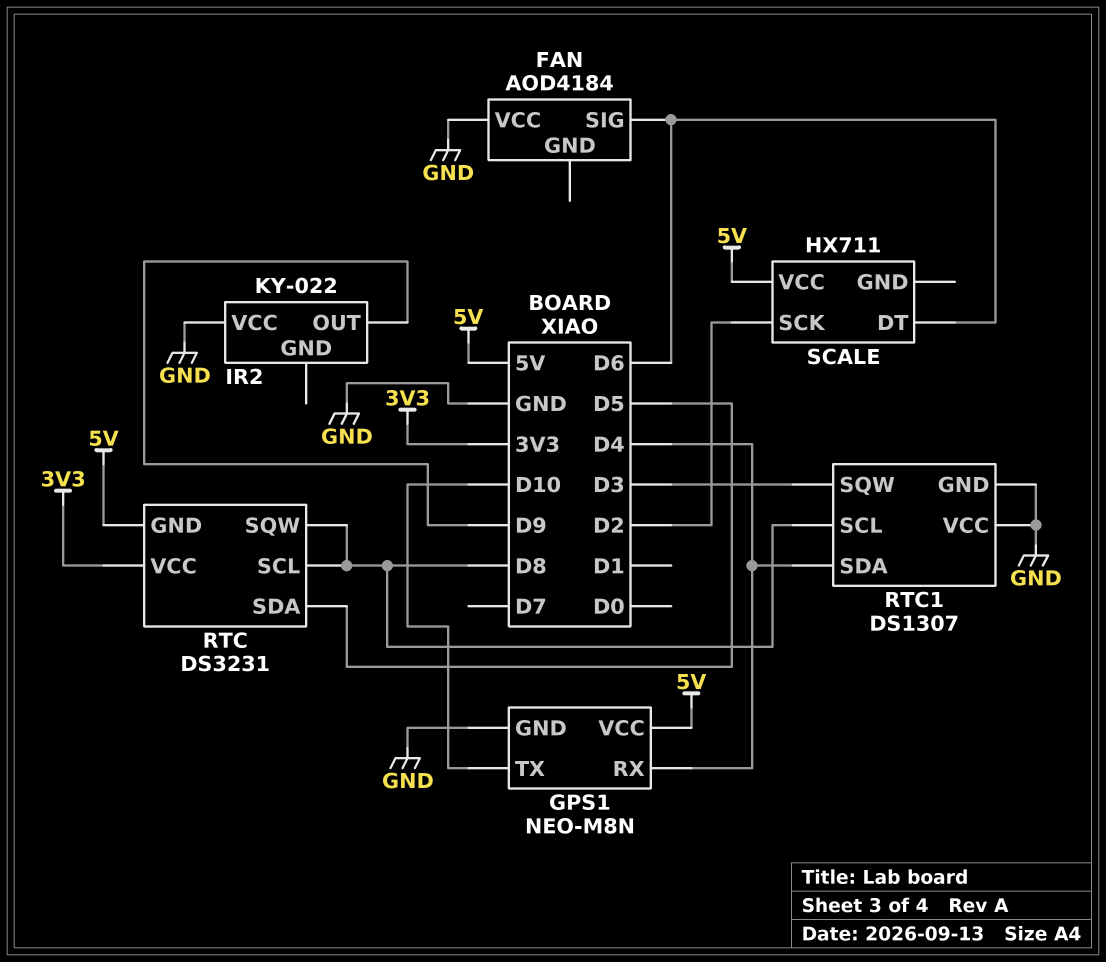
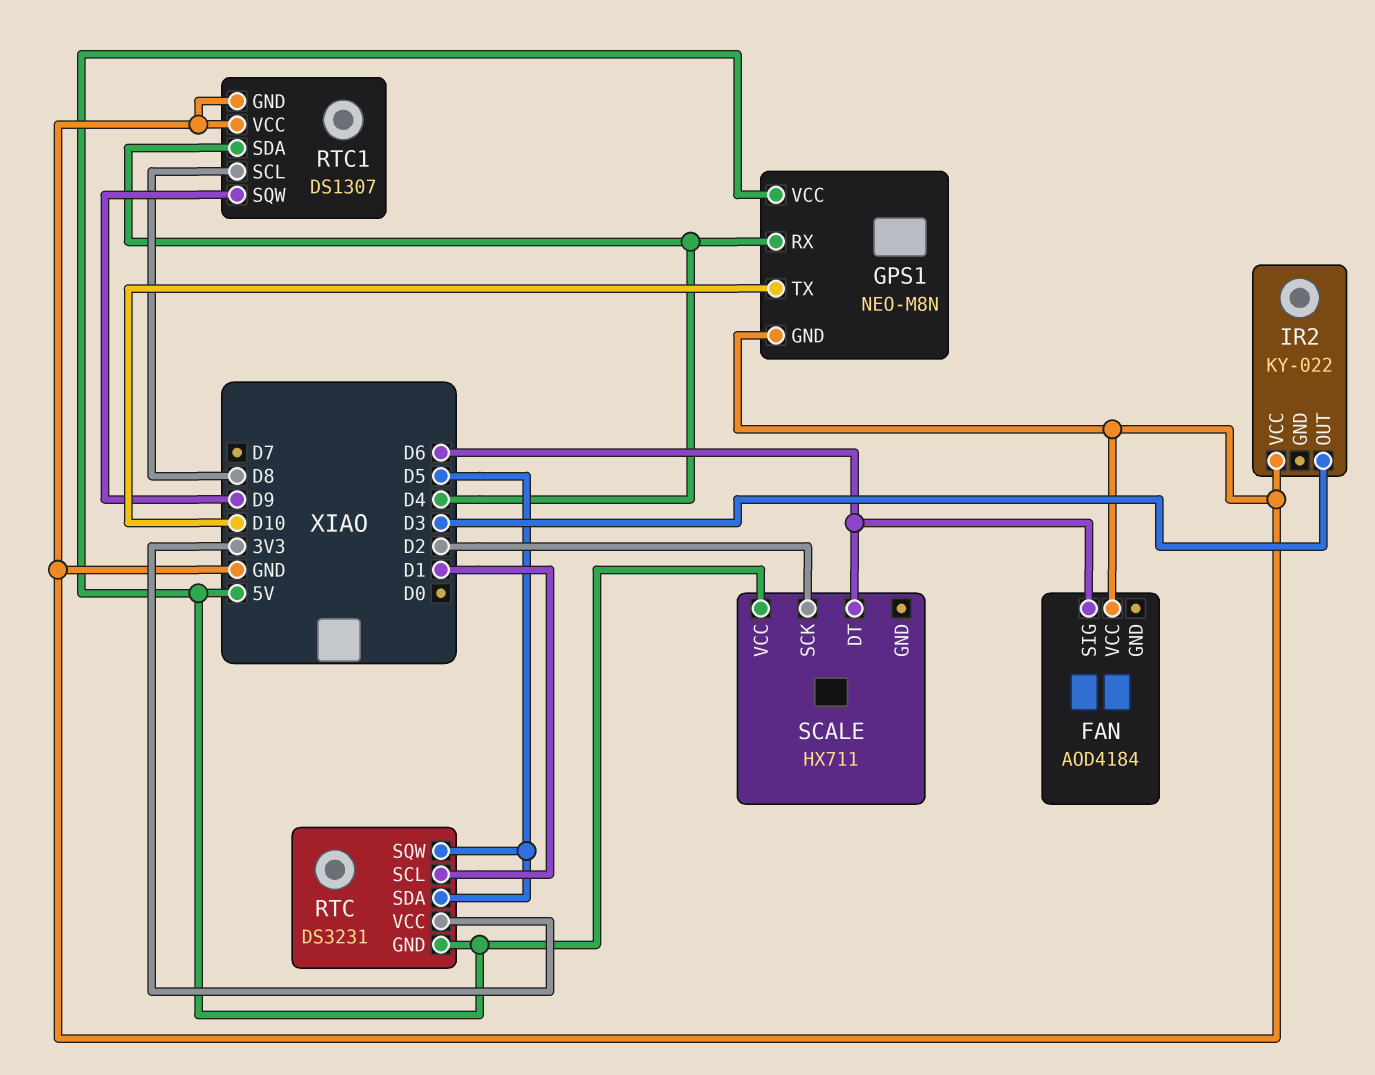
IR2 pin OUT: D9 -> D3
RTC pin SCL: D8 -> D1
RTC pin SQW: D8 -> D5
RTC1 pin SQW: D3 -> D9

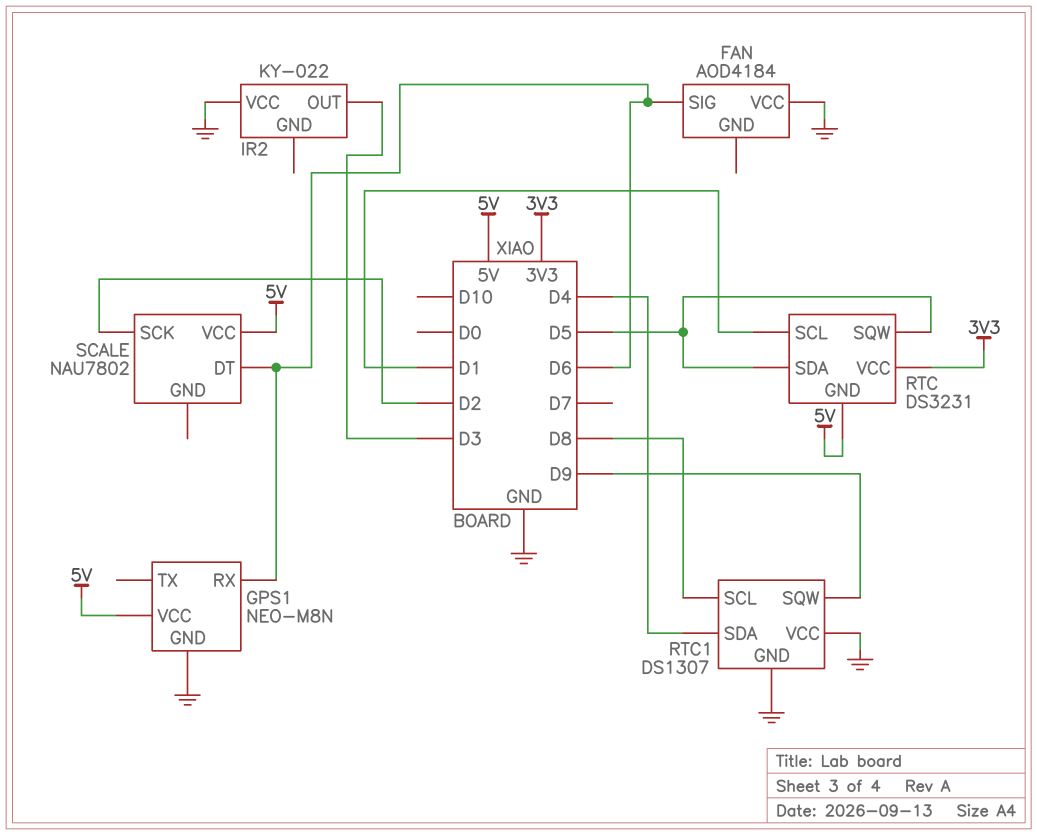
GPS1 pin RX: D4 -> D6
GPS1 pin TX: D10 -> none
SCALE: HX711 -> NAU7802

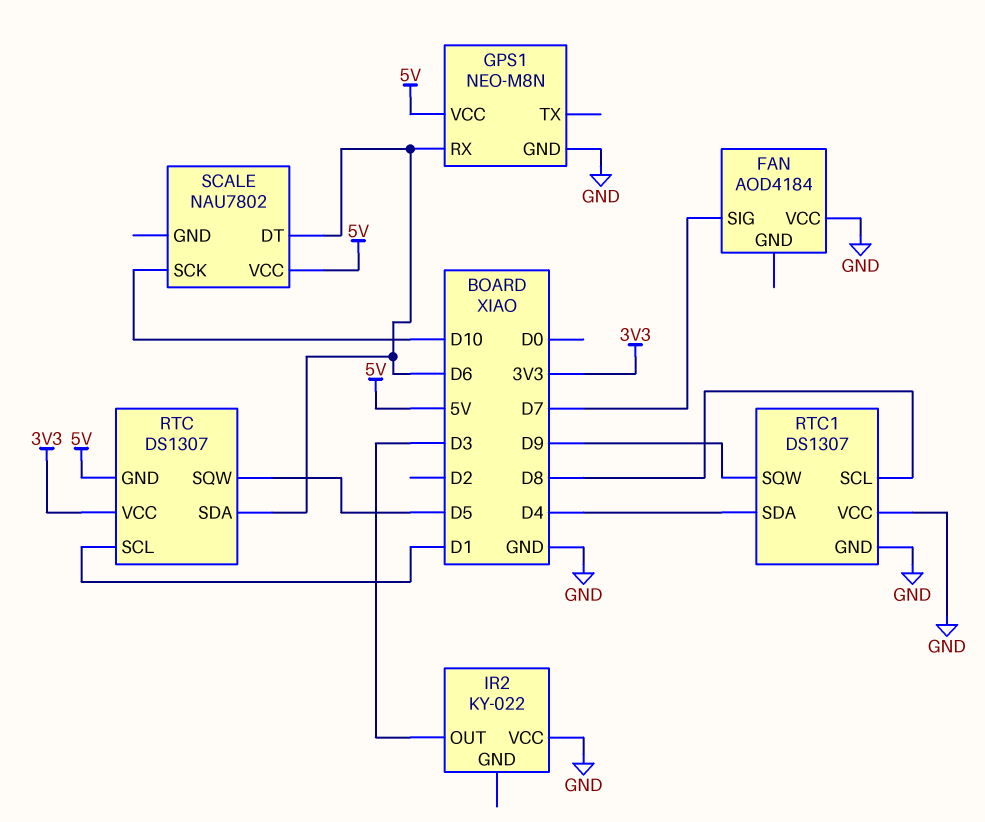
FAN pin SIG: D6 -> D7
RTC: DS3231 -> DS1307
RTC pin SDA: D5 -> D6
SCALE pin SCK: D2 -> D10

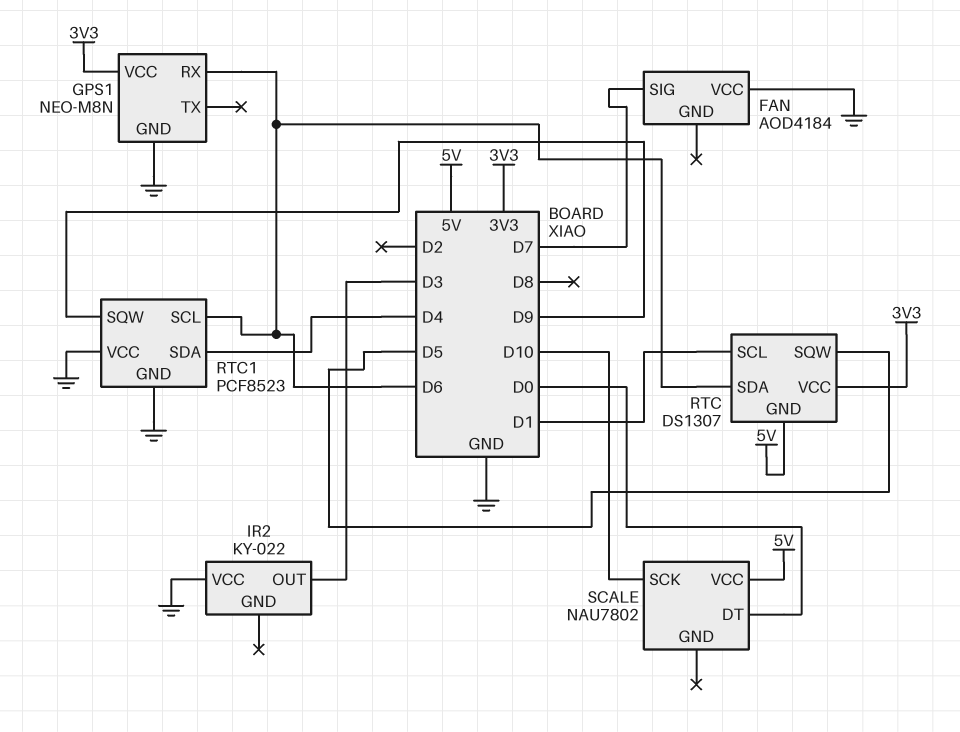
GPS1 pin VCC: 5V -> 3V3
RTC1: DS1307 -> PCF8523
RTC1 pin SCL: D8 -> D6
SCALE pin DT: D6 -> D0

